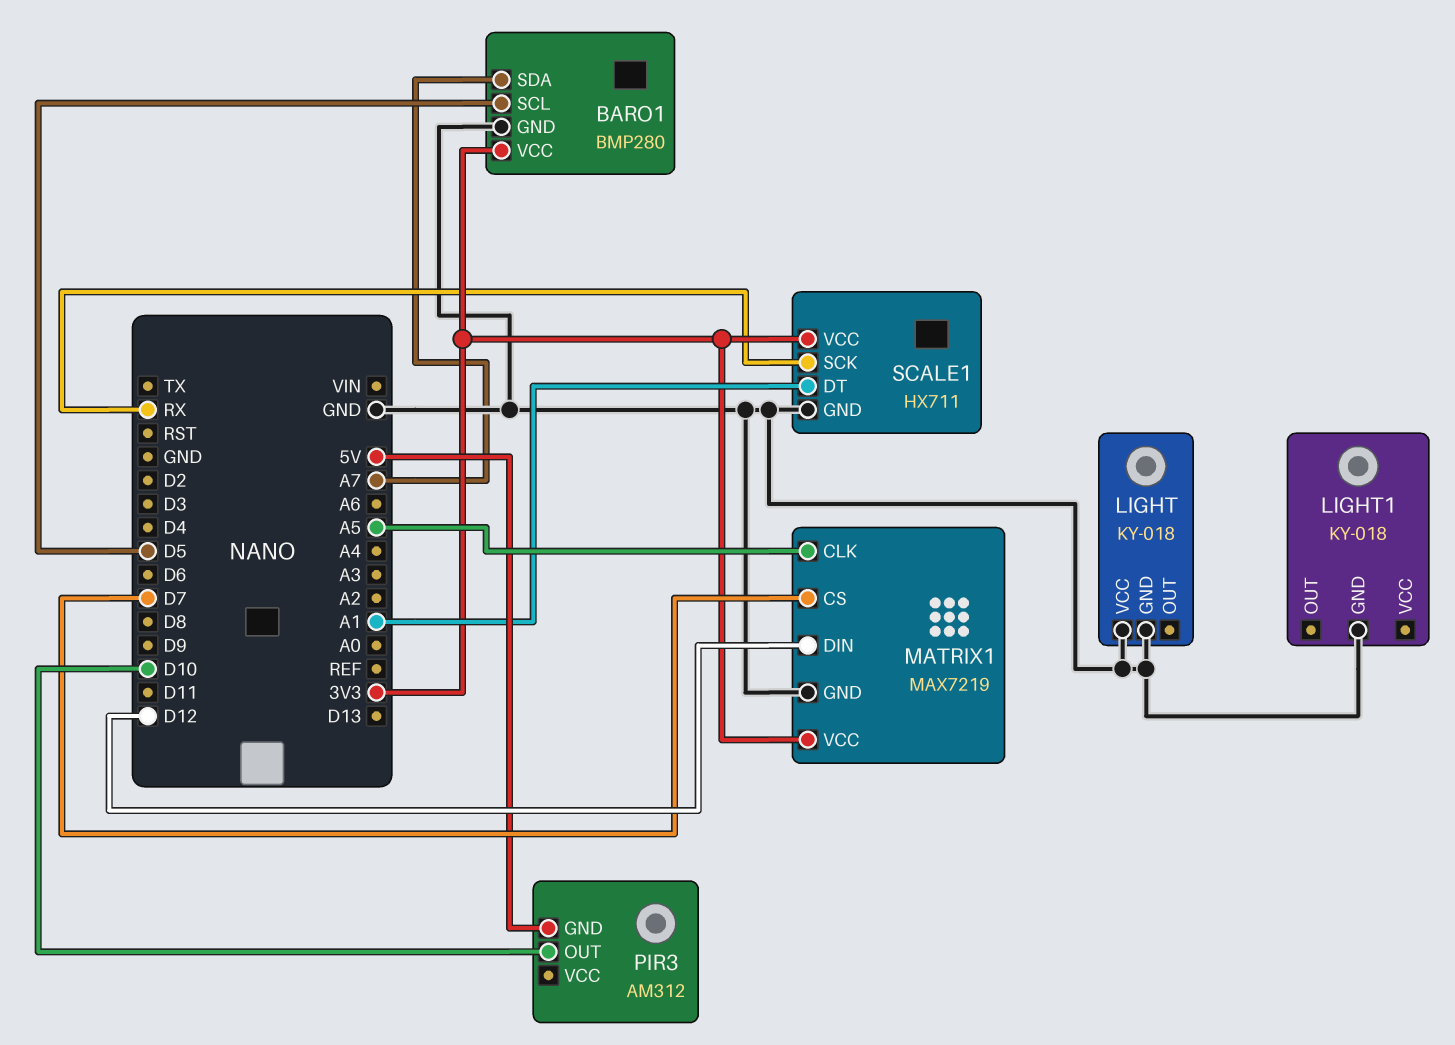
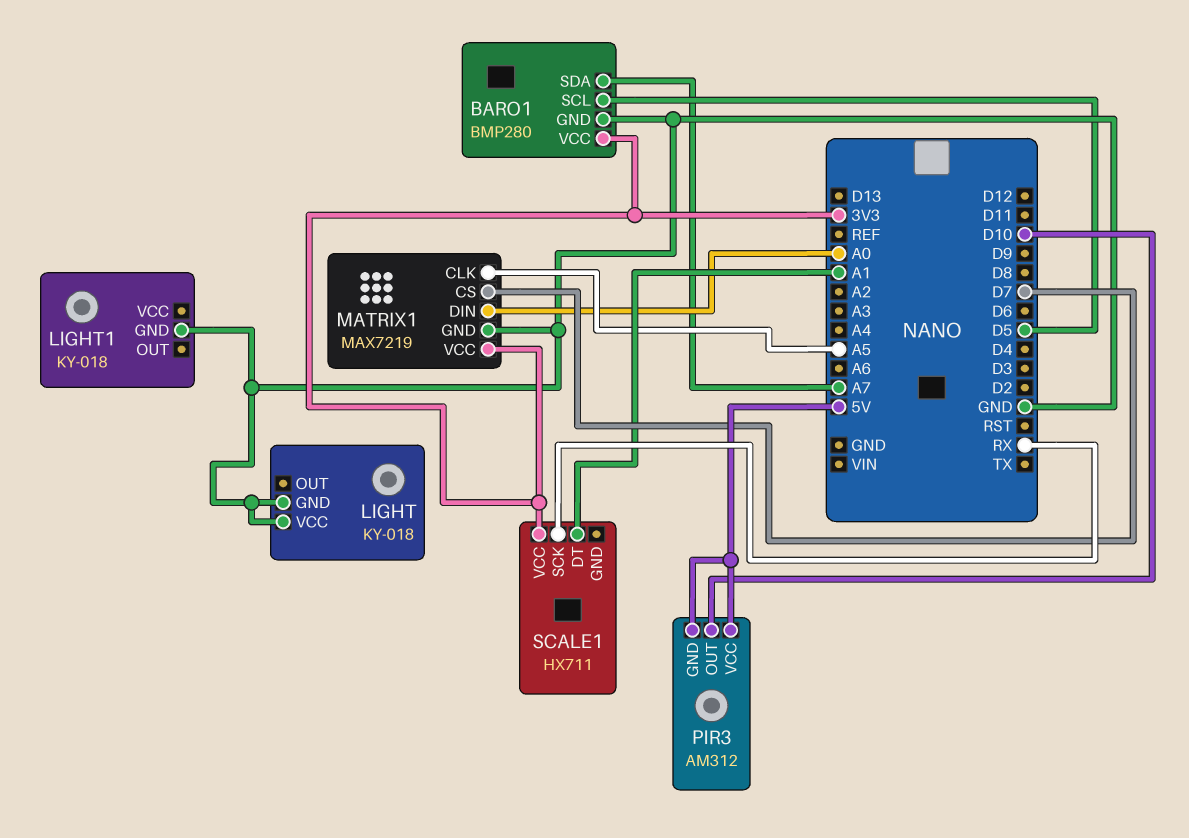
MATRIX1 pin DIN: D12 -> A0
PIR3 pin VCC: none -> 5V
SCALE1 pin GND: GND -> none

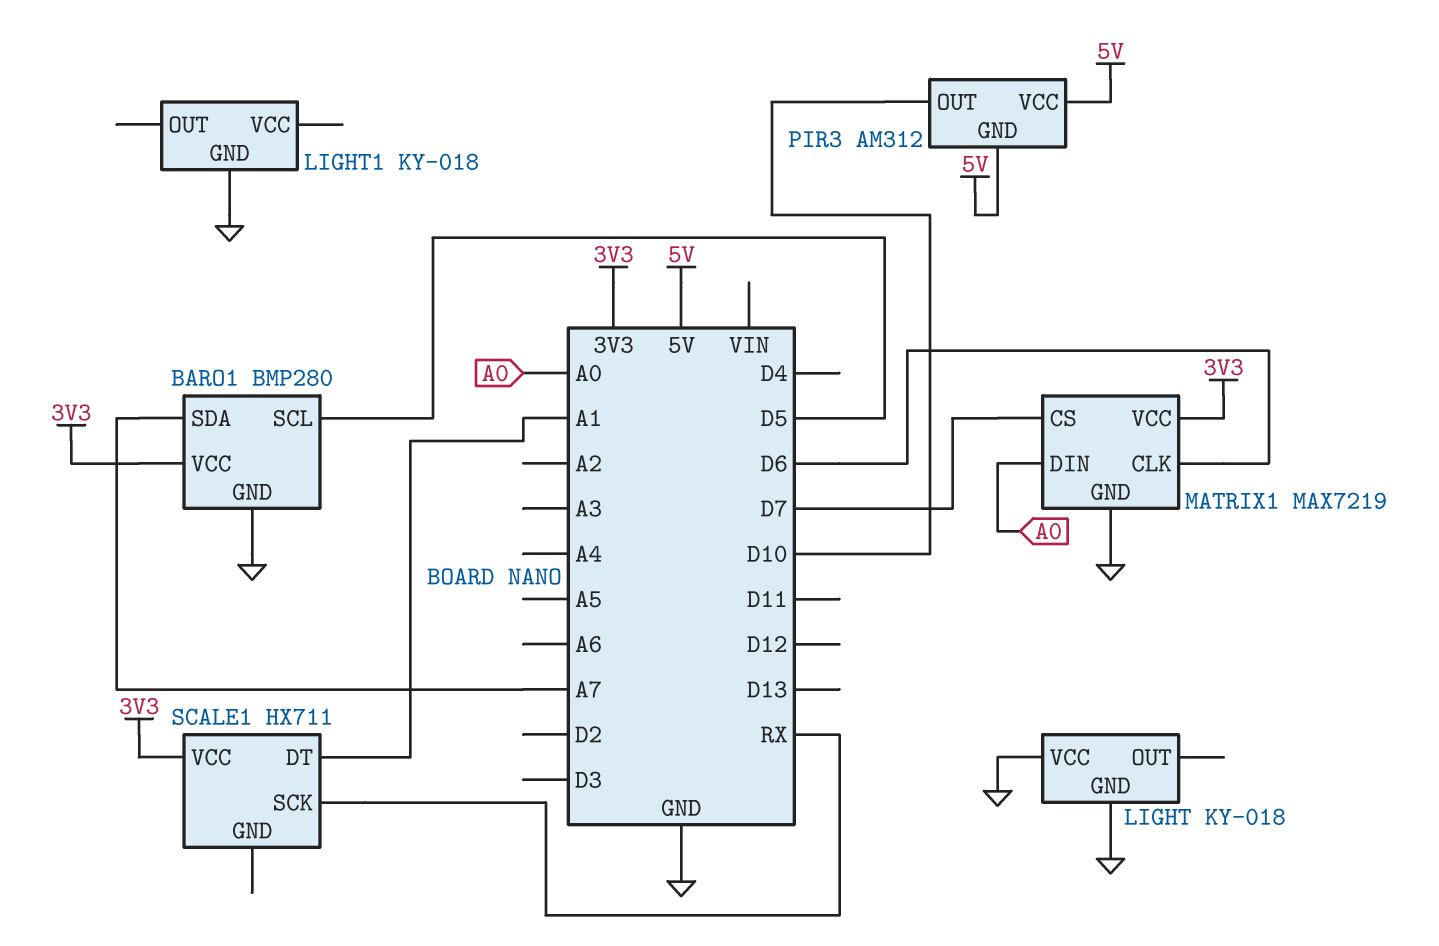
MATRIX1 pin CLK: A5 -> D6

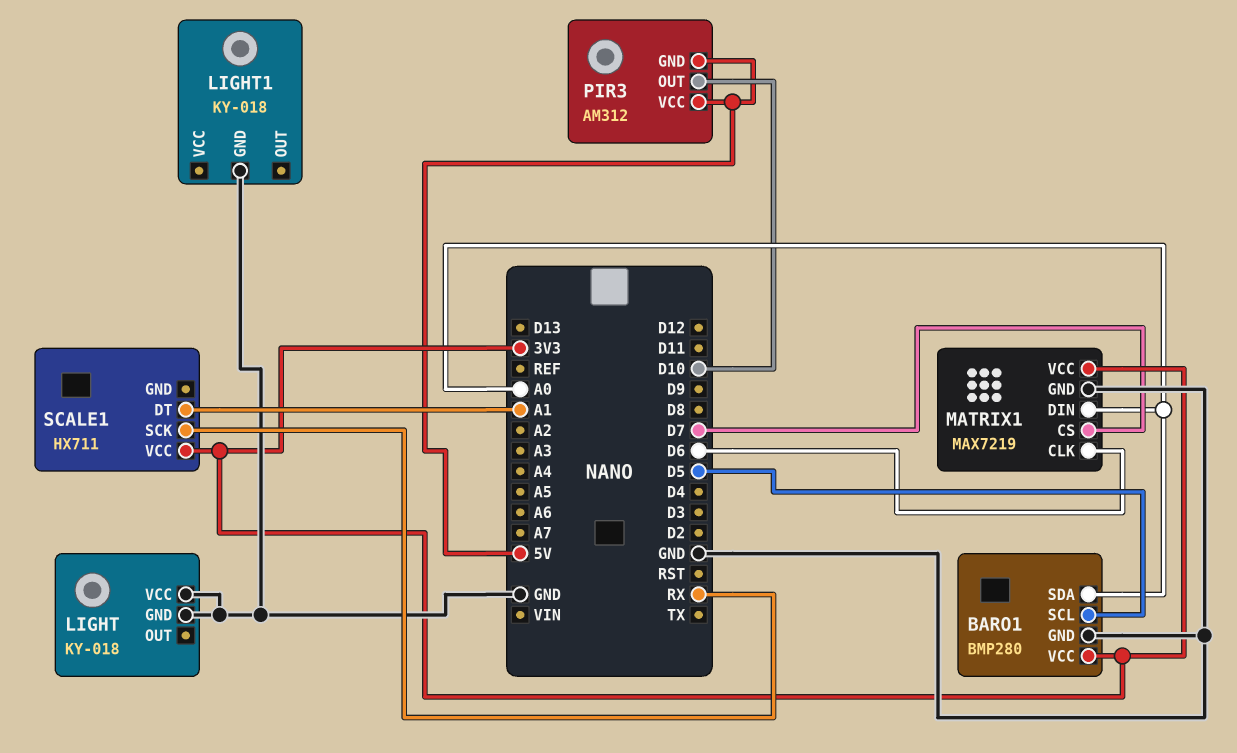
BARO1 pin SDA: A7 -> A0

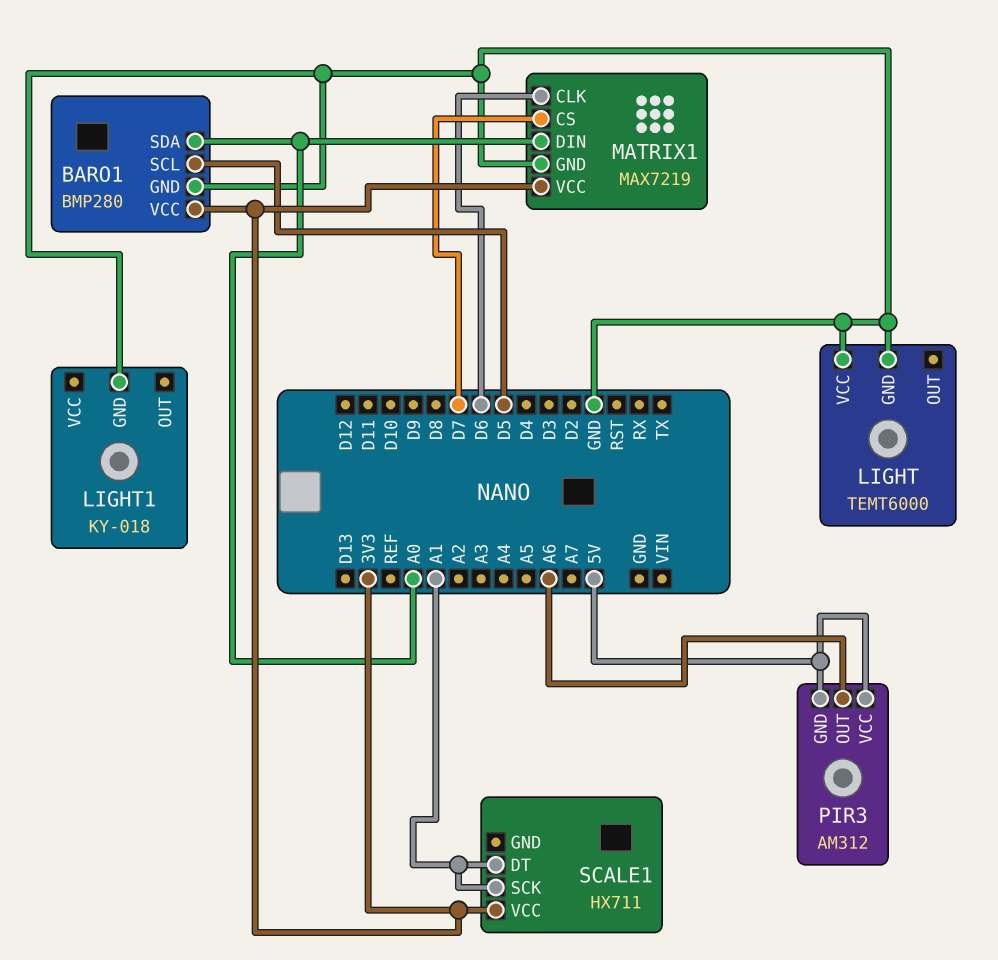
LIGHT: KY-018 -> TEMT6000
PIR3 pin OUT: D10 -> A6
SCALE1 pin SCK: RX -> A1

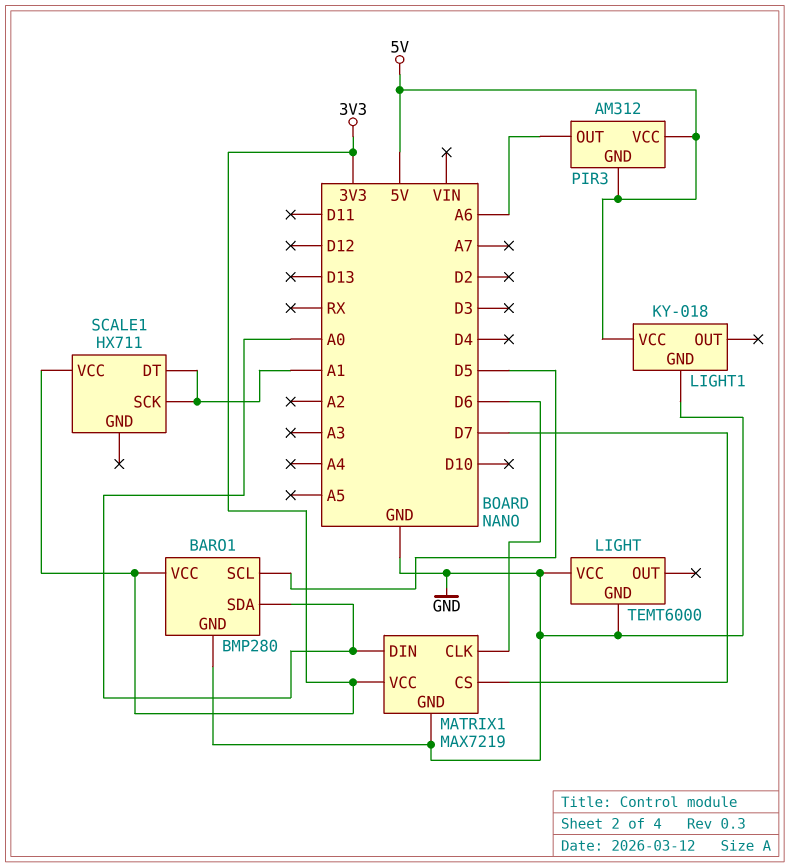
LIGHT1 pin VCC: none -> 5V

